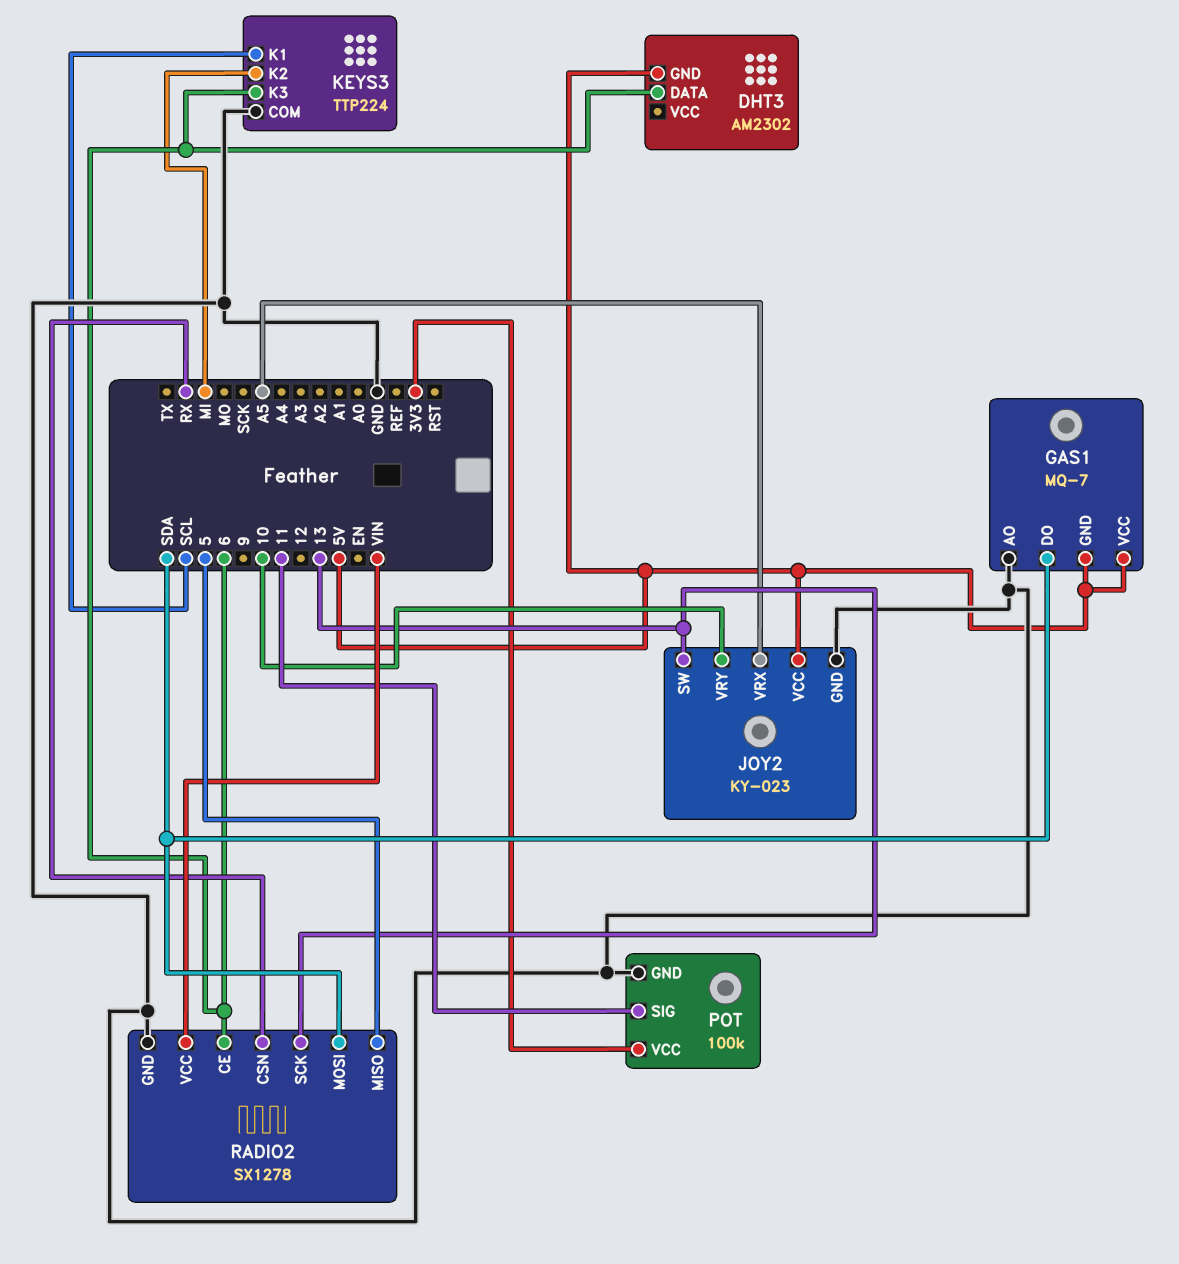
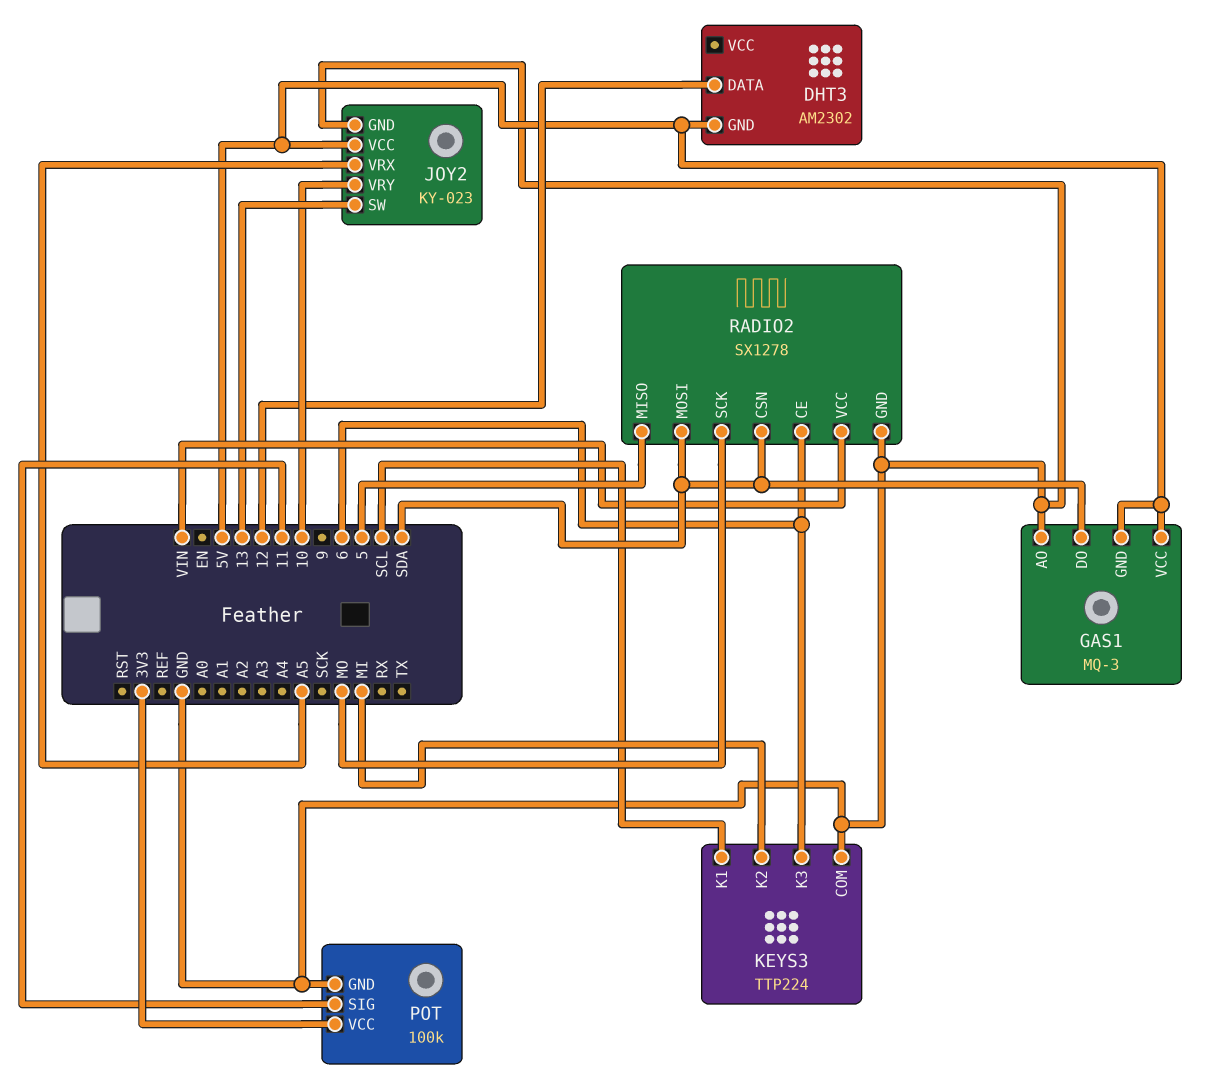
DHT3 pin DATA: 6 -> 12
GAS1: MQ-7 -> MQ-3
RADIO2 pin CSN: RX -> SDA
RADIO2 pin SCK: 13 -> MO

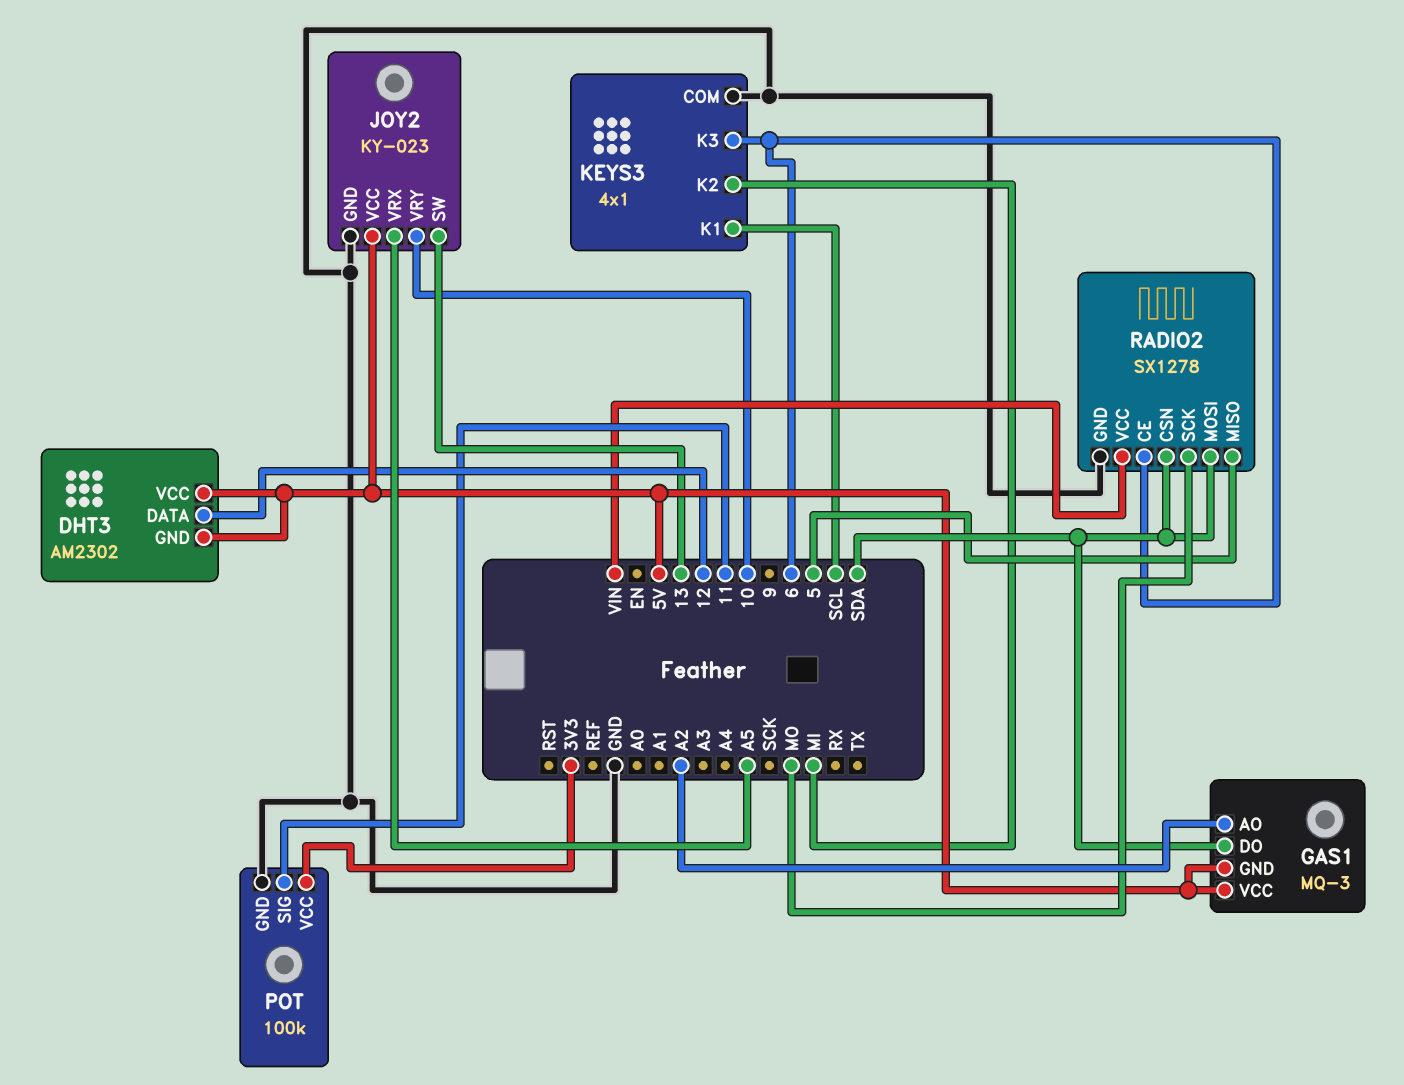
DHT3 pin VCC: none -> 5V
GAS1 pin AO: GND -> A2
KEYS3: TTP224 -> 4x1

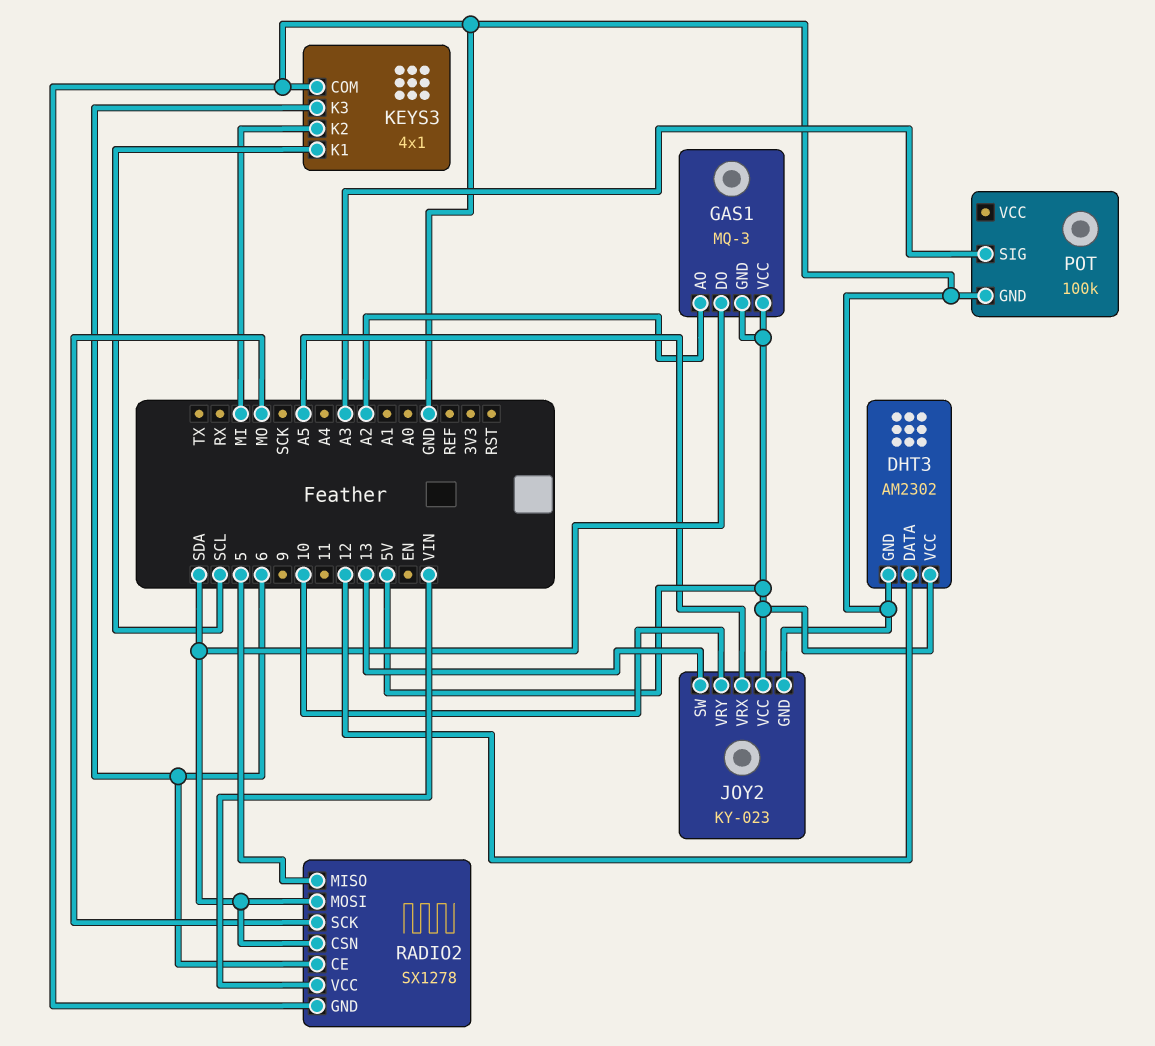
DHT3 pin GND: 5V -> GND
POT pin SIG: 11 -> A3
POT pin VCC: 3V3 -> none

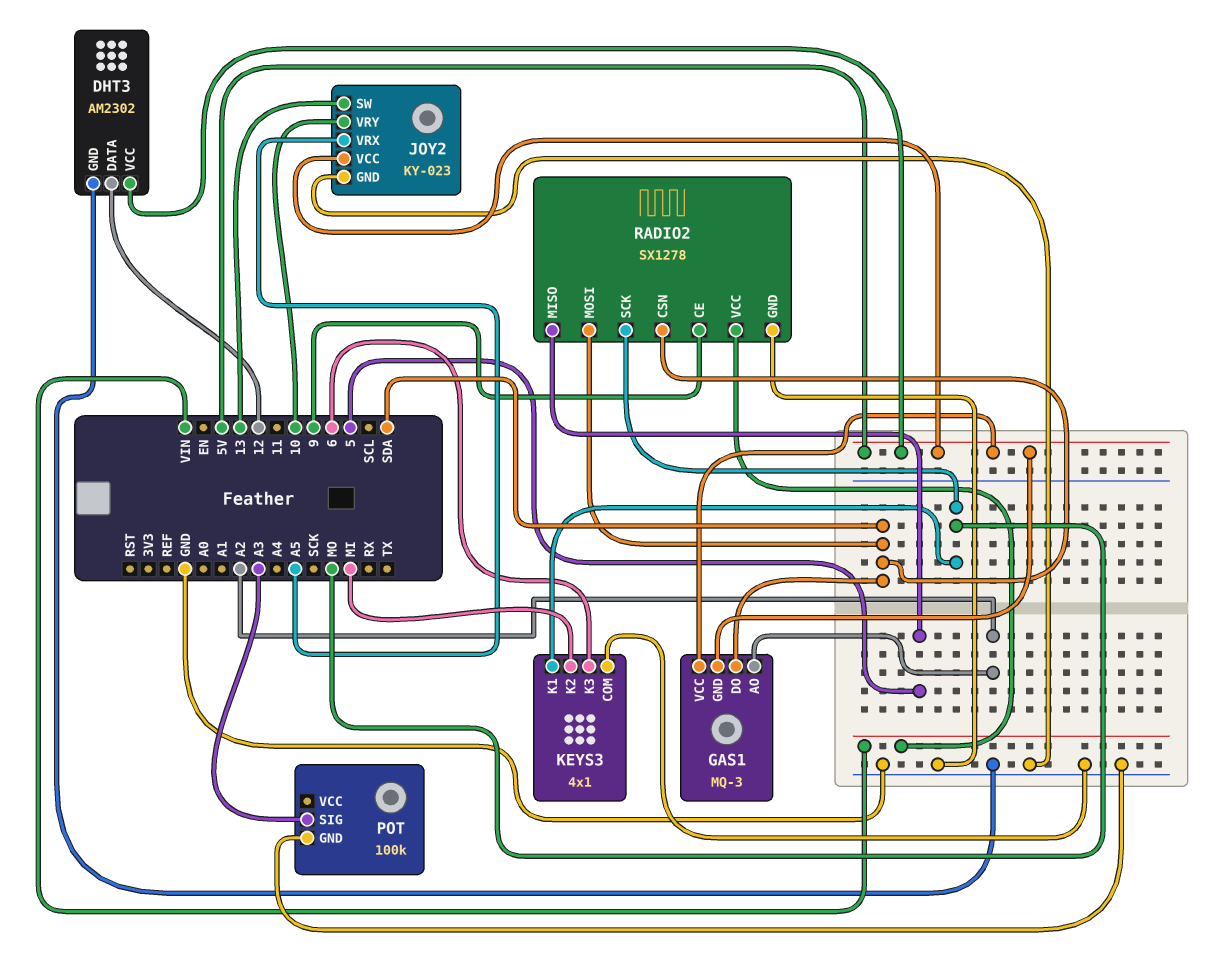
KEYS3 pin K1: SCL -> MO
RADIO2 pin CE: 6 -> 9

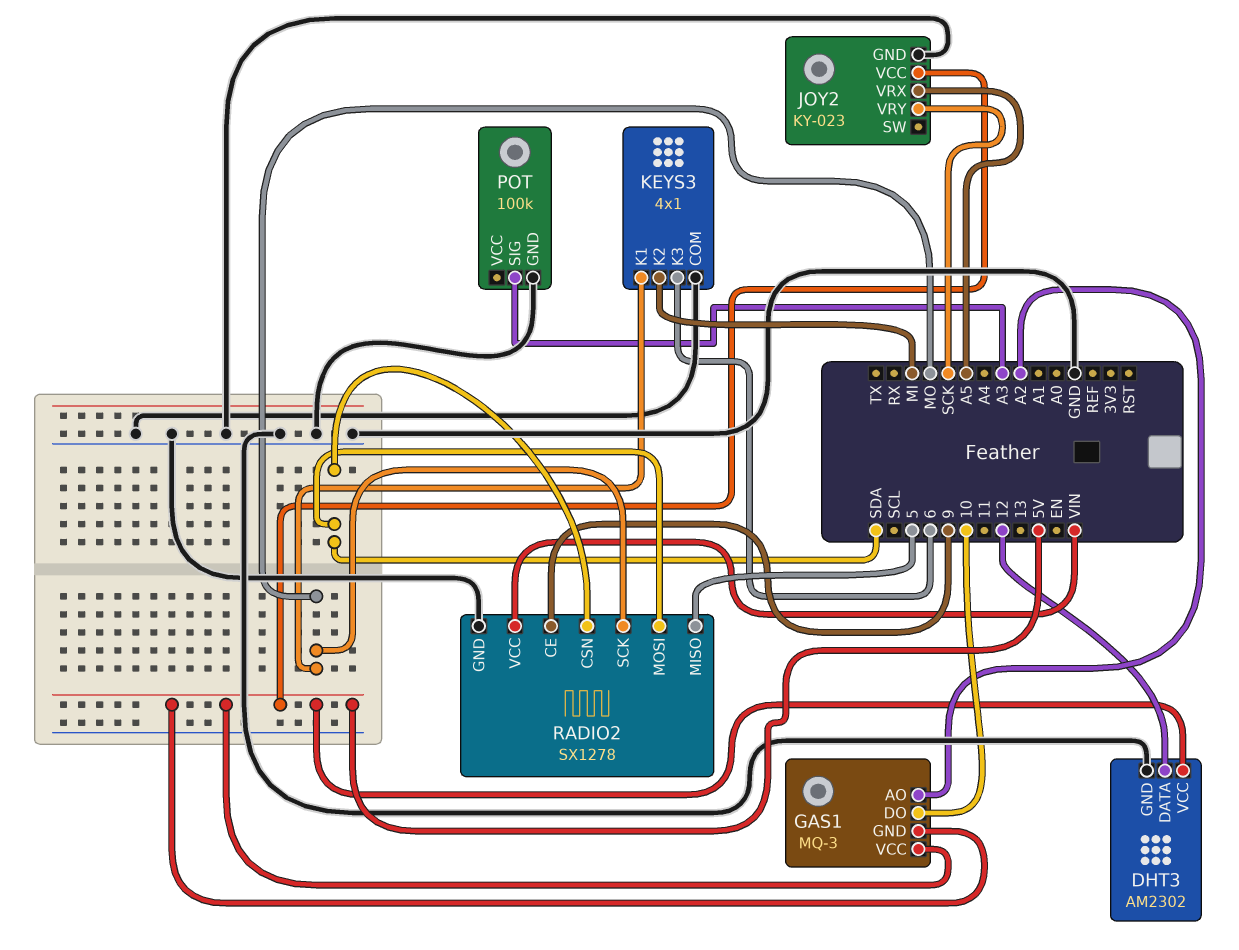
GAS1 pin DO: SDA -> 10
JOY2 pin SW: 13 -> none
JOY2 pin VRY: 10 -> SCK

